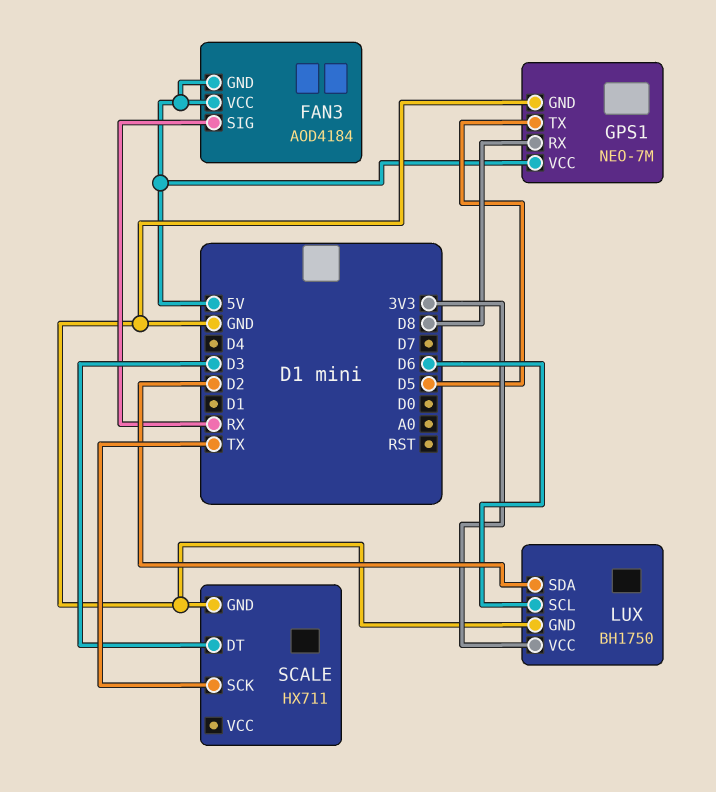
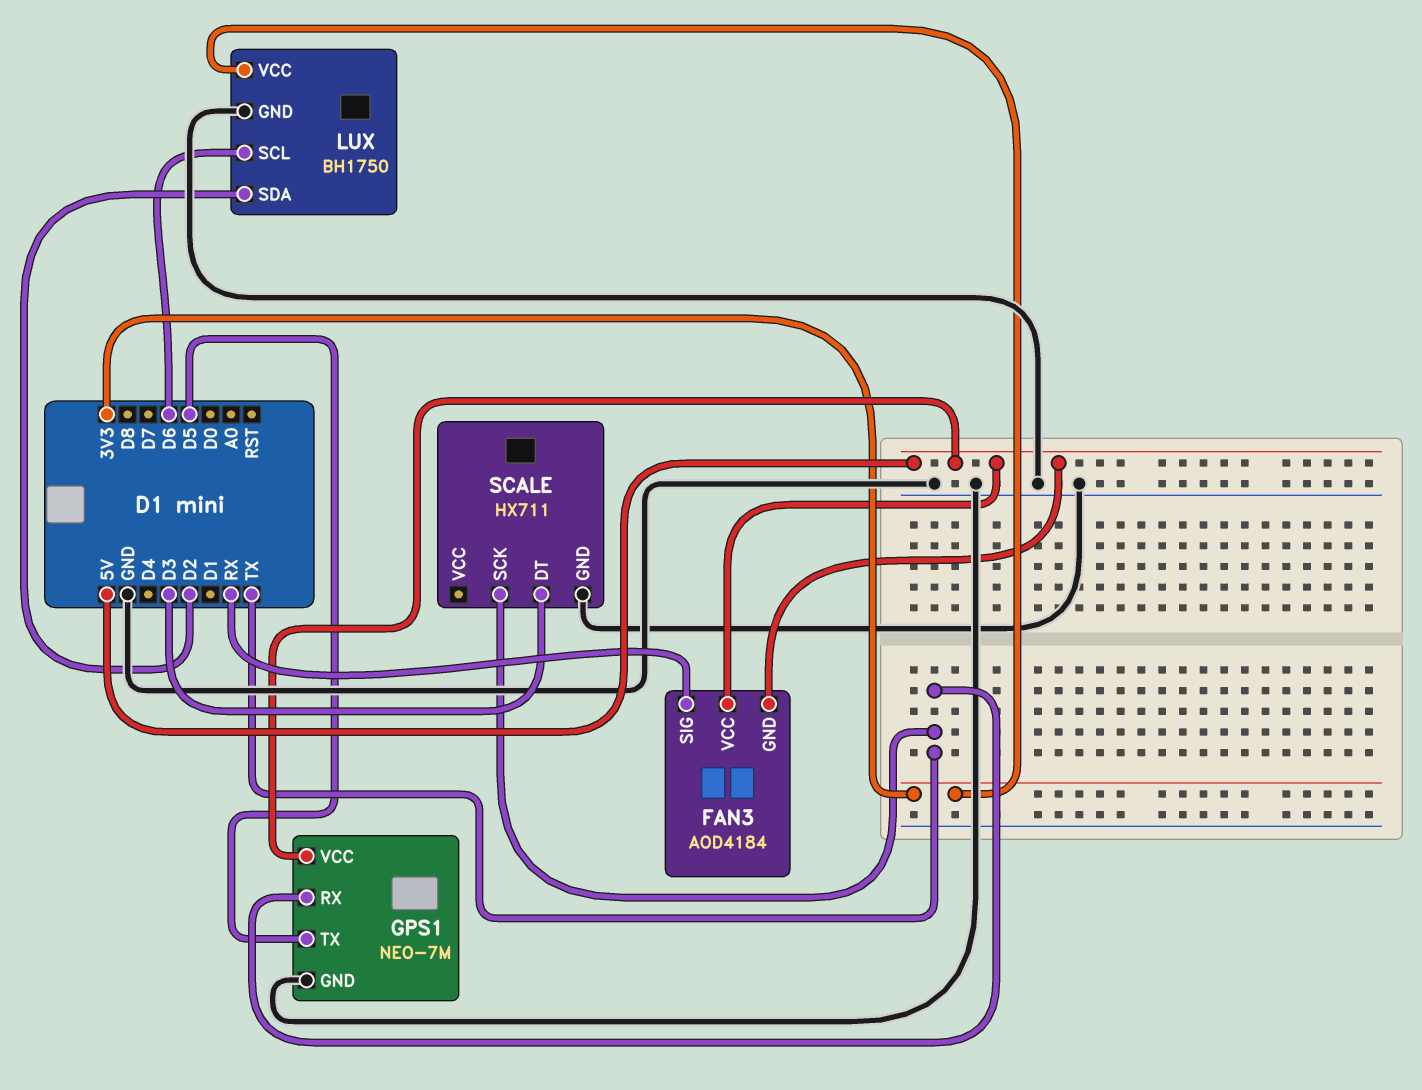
GPS1 pin RX: D8 -> TX

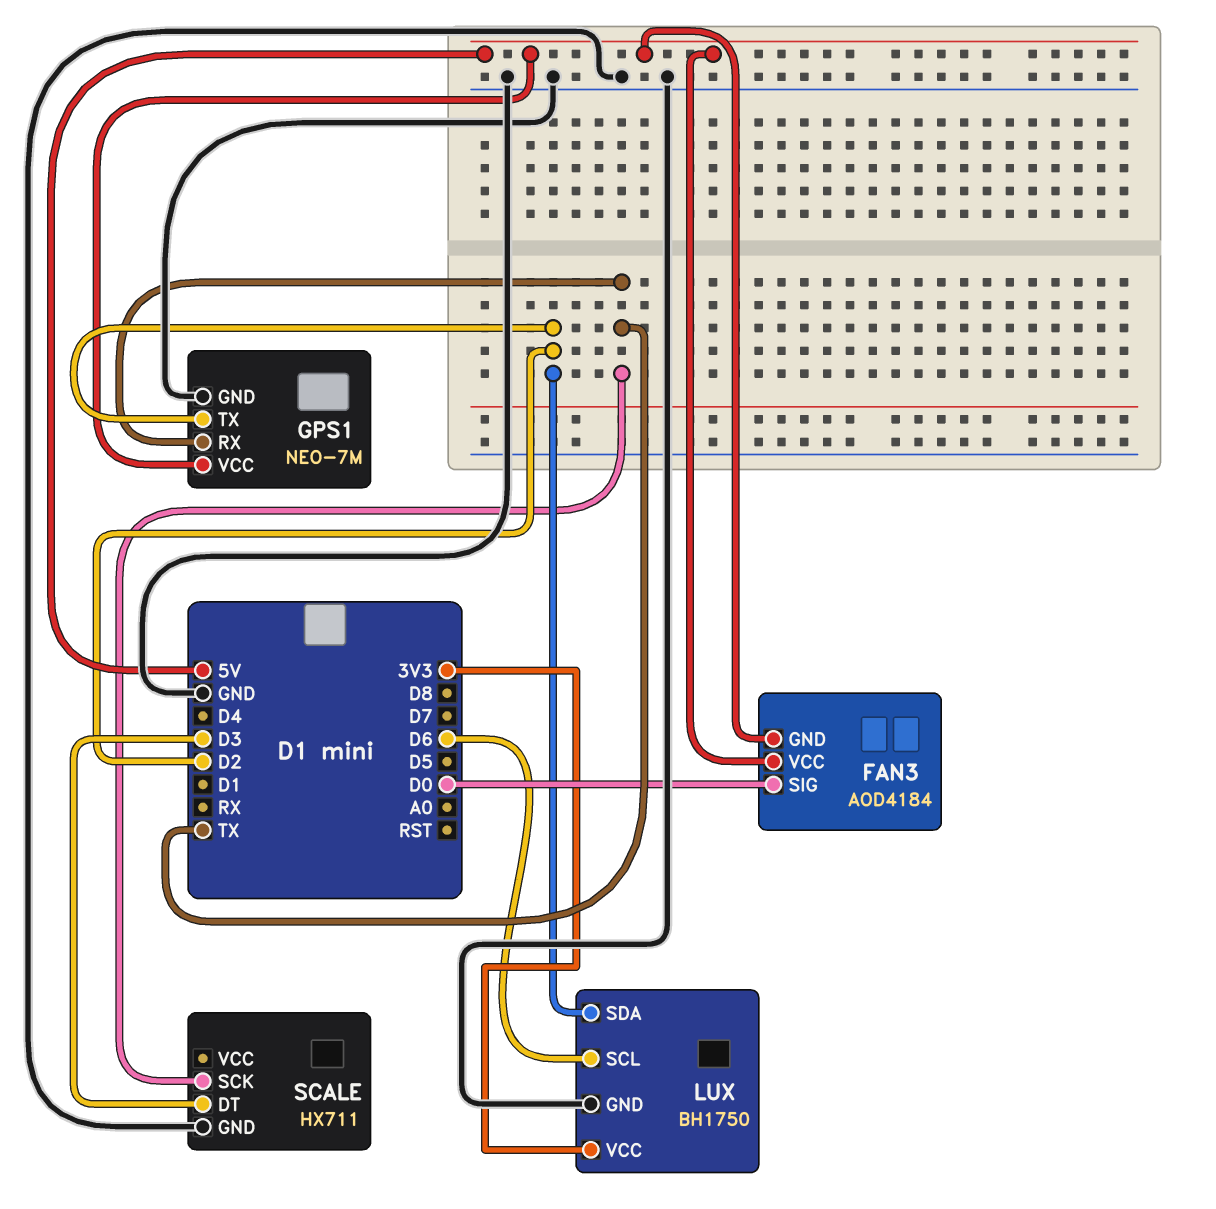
FAN3 pin SIG: RX -> D0
GPS1 pin TX: D5 -> D2

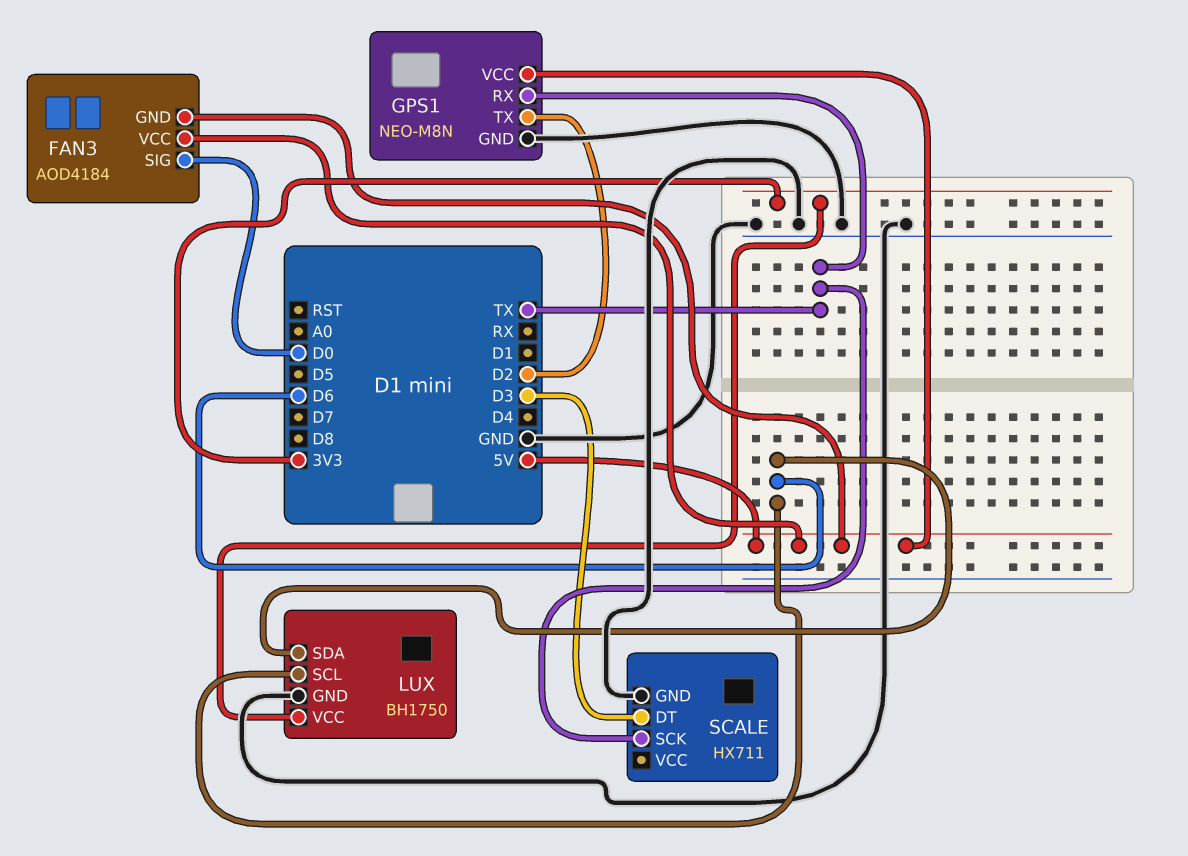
GPS1: NEO-7M -> NEO-M8N
LUX pin SDA: D2 -> D6

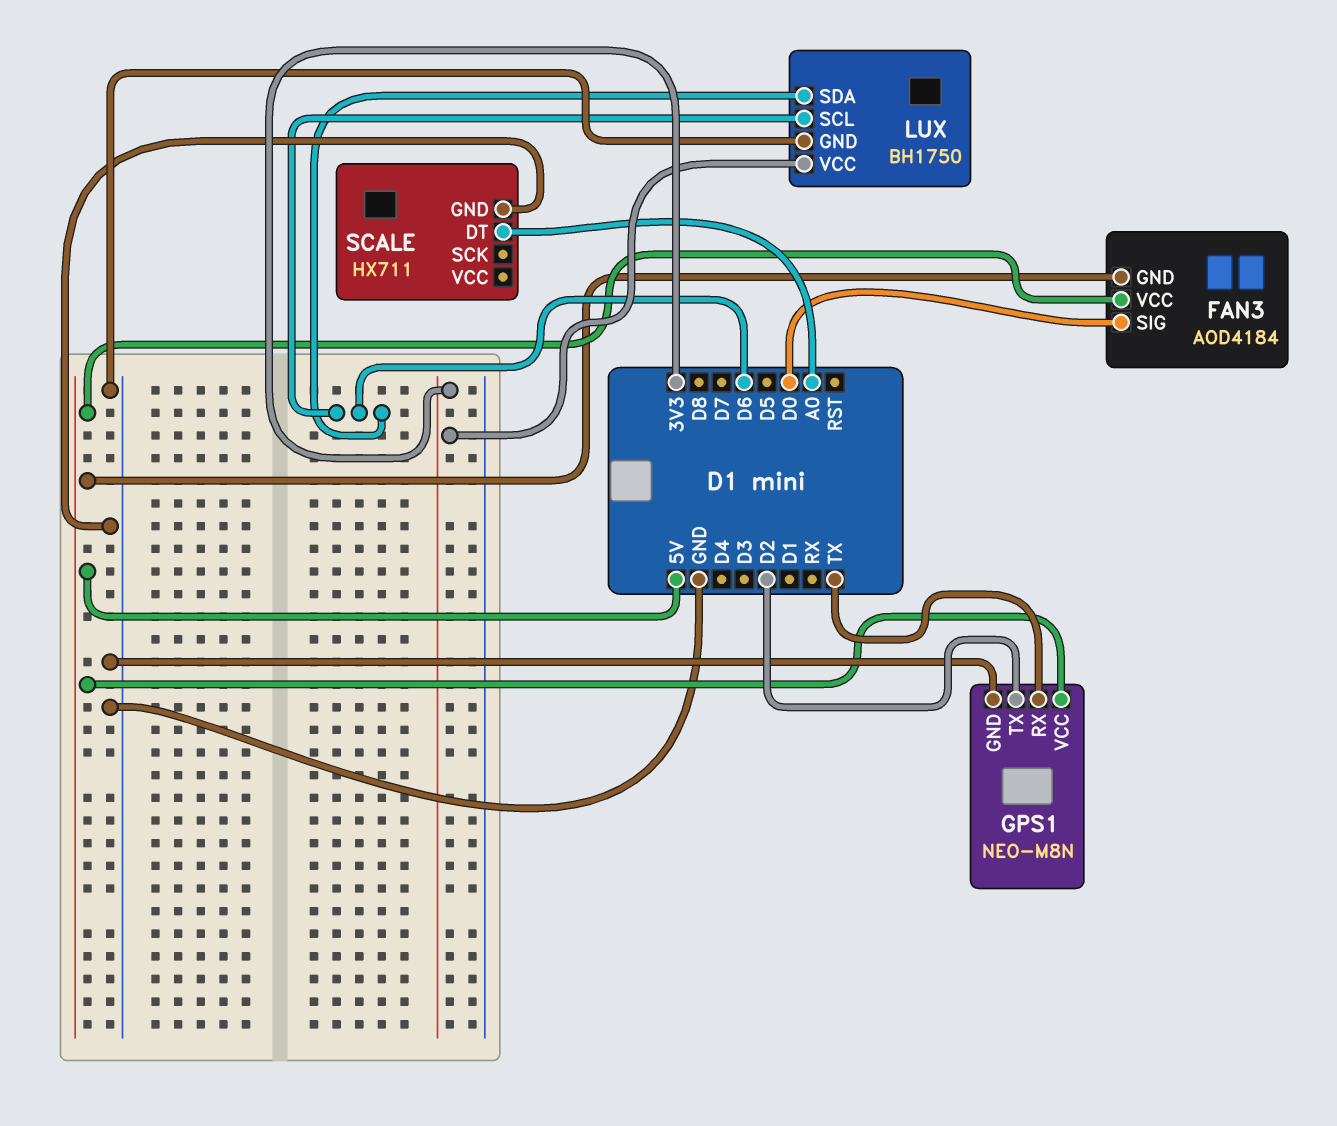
SCALE pin DT: D3 -> A0
SCALE pin SCK: TX -> none

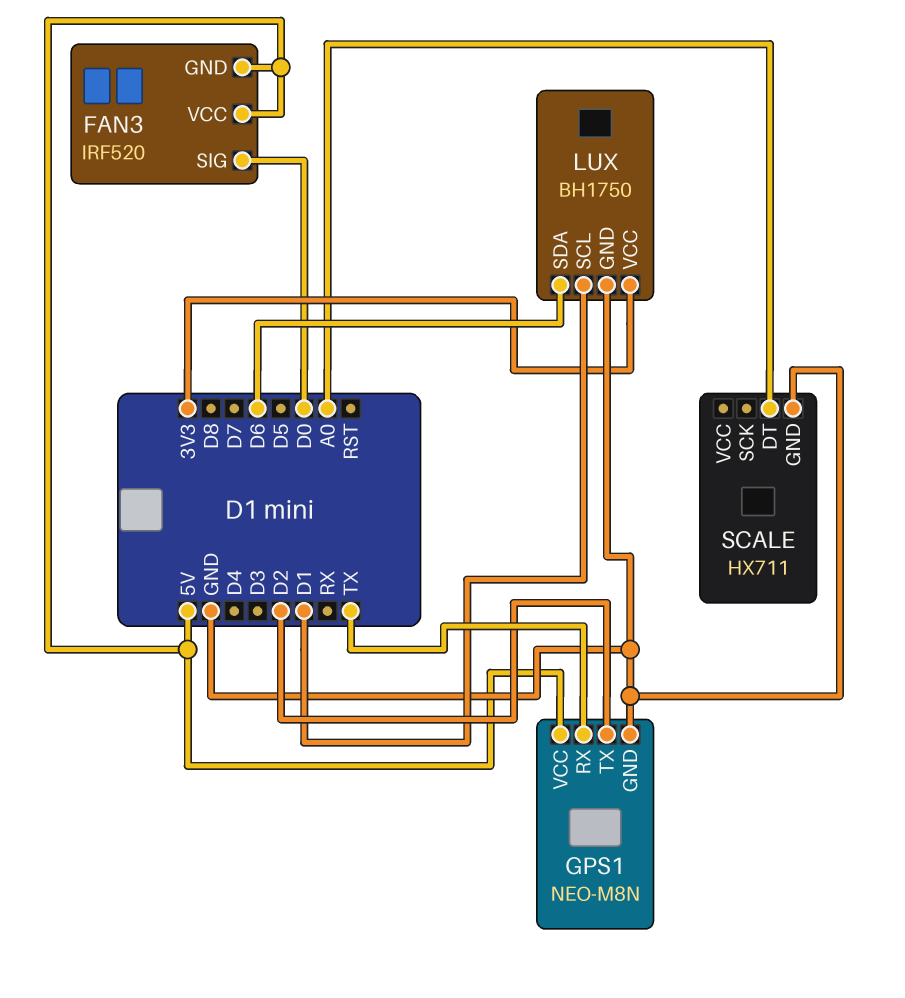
FAN3: AOD4184 -> IRF520
LUX pin SCL: D6 -> D1

